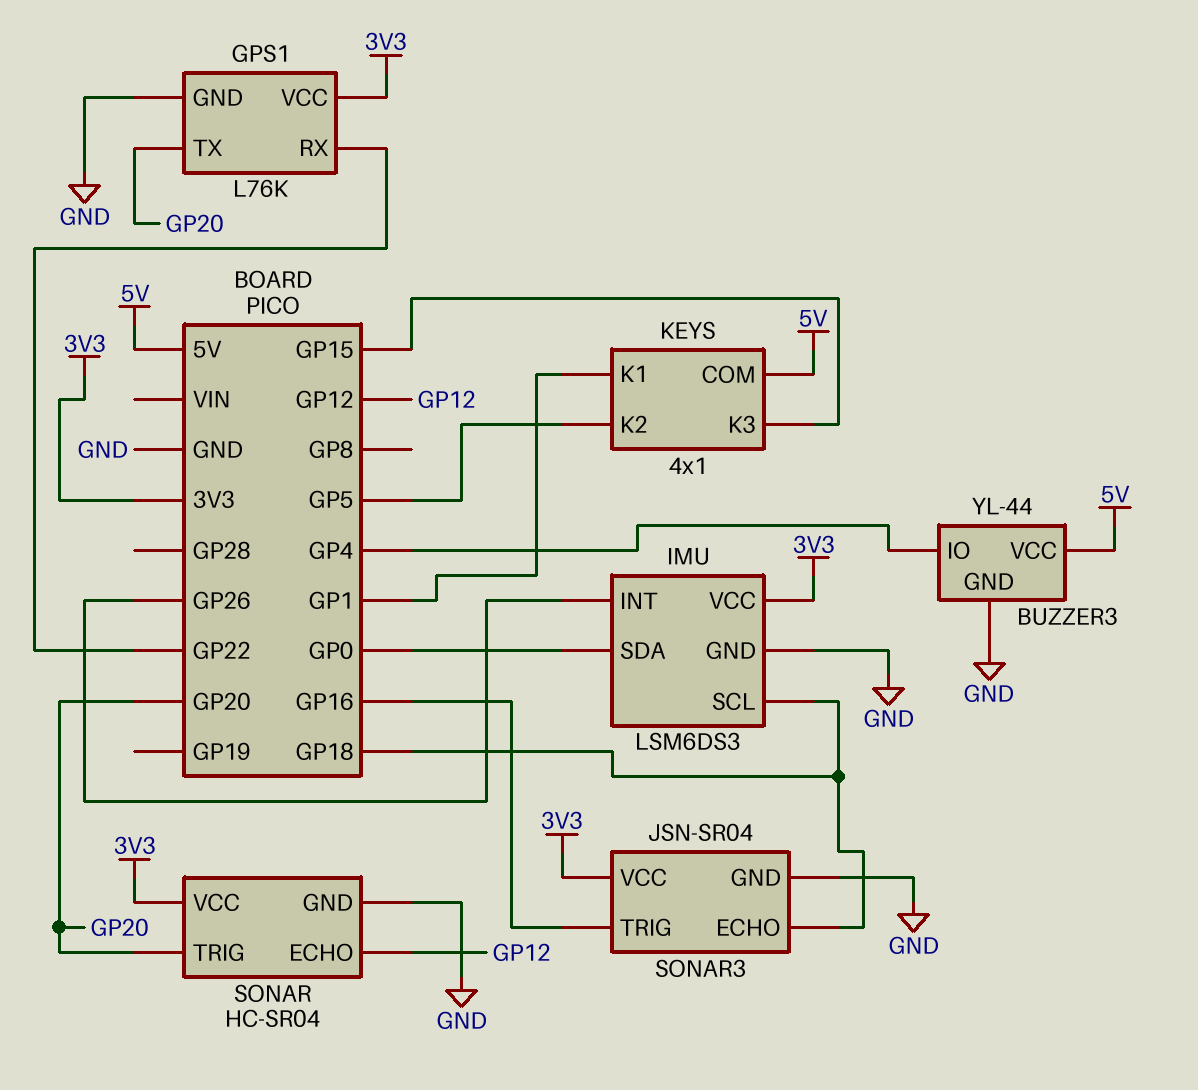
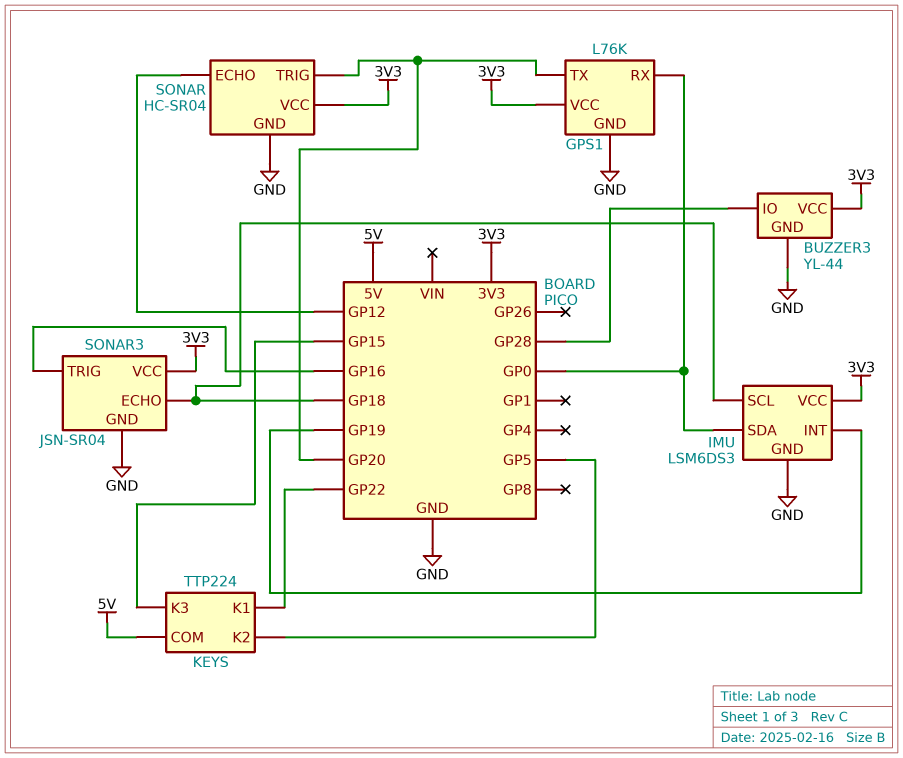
BUZZER3 pin IO: GP4 -> GP28
BUZZER3 pin VCC: 5V -> 3V3
GPS1 pin RX: GP22 -> GP0
IMU pin INT: GP26 -> GP19
KEYS: 4x1 -> TTP224
KEYS pin K1: GP1 -> GP22

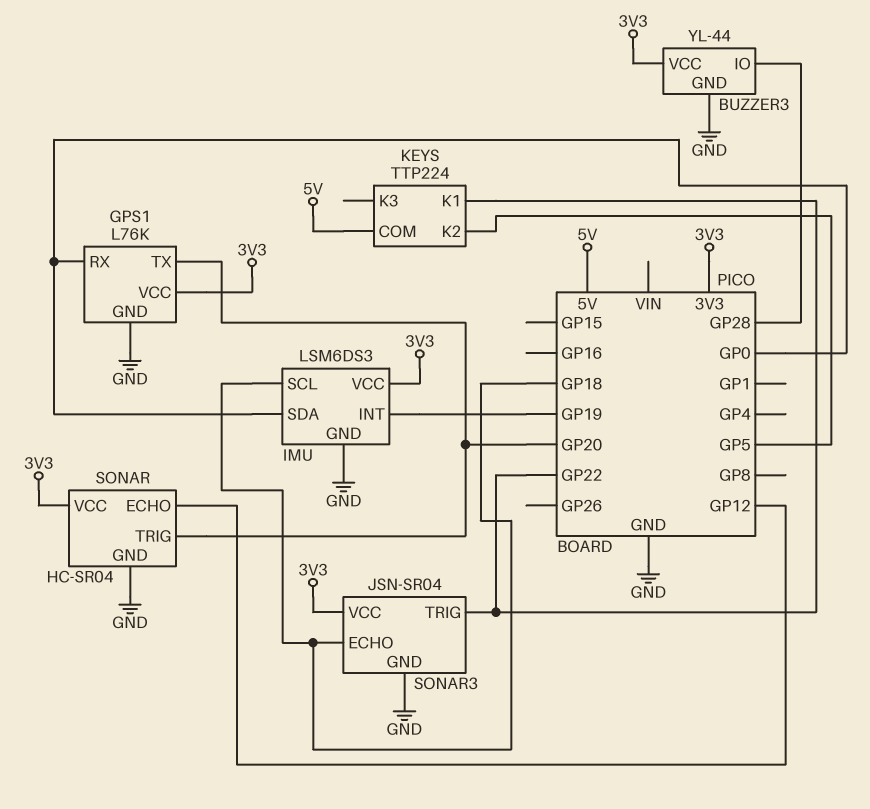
KEYS pin K3: GP15 -> none
SONAR3 pin TRIG: GP16 -> GP22

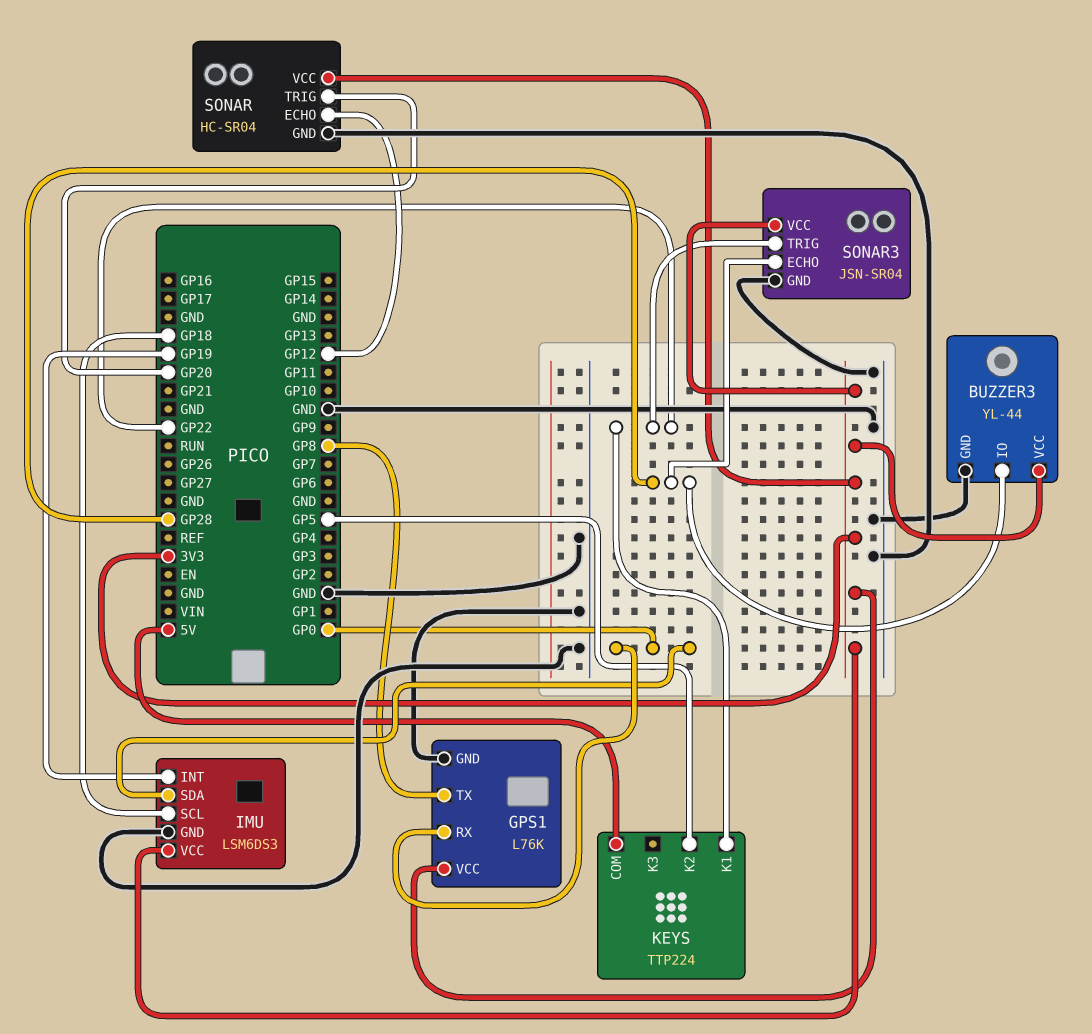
GPS1 pin TX: GP20 -> GP8
SONAR3 pin ECHO: GP18 -> GP28

